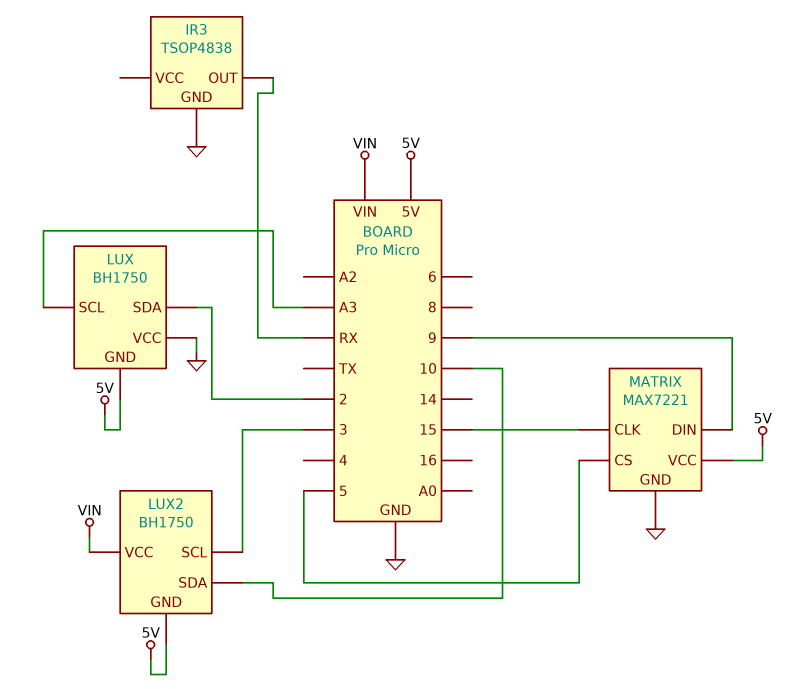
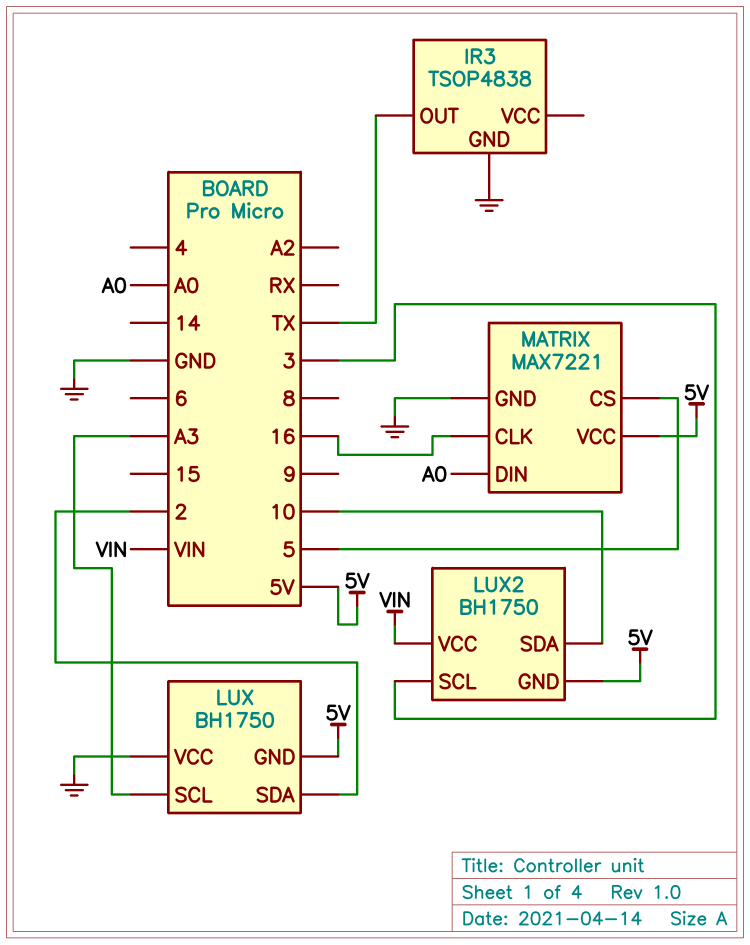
IR3 pin OUT: RX -> TX
MATRIX pin CLK: 15 -> 16
MATRIX pin DIN: 9 -> A0

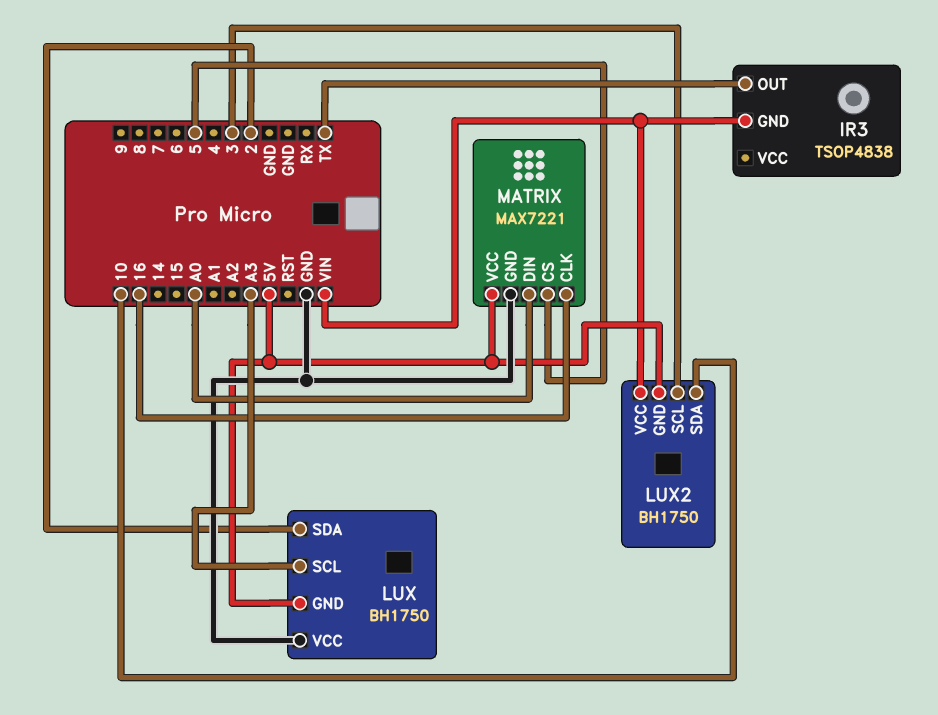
IR3 pin GND: GND -> VIN

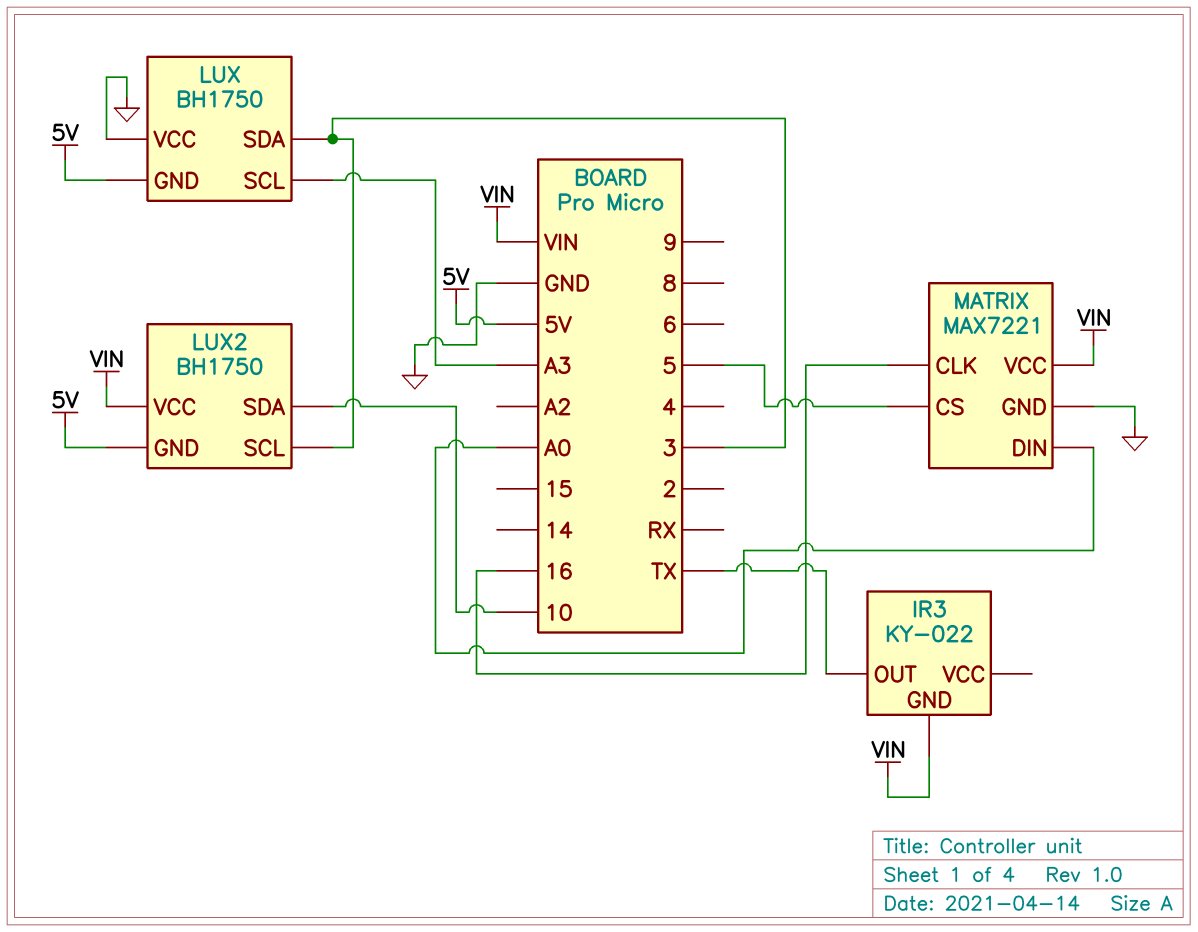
IR3: TSOP4838 -> KY-022
LUX pin SDA: 2 -> 3
MATRIX pin VCC: 5V -> VIN

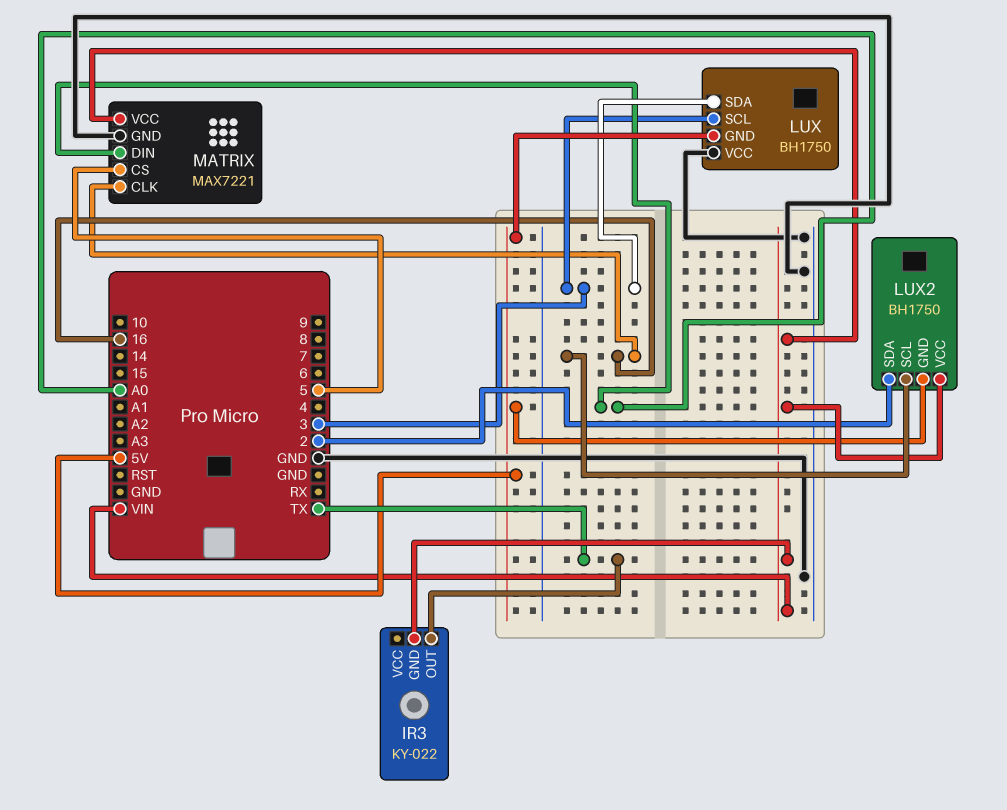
LUX pin SCL: A3 -> 3
LUX2 pin SCL: 3 -> 16
LUX2 pin SDA: 10 -> 2

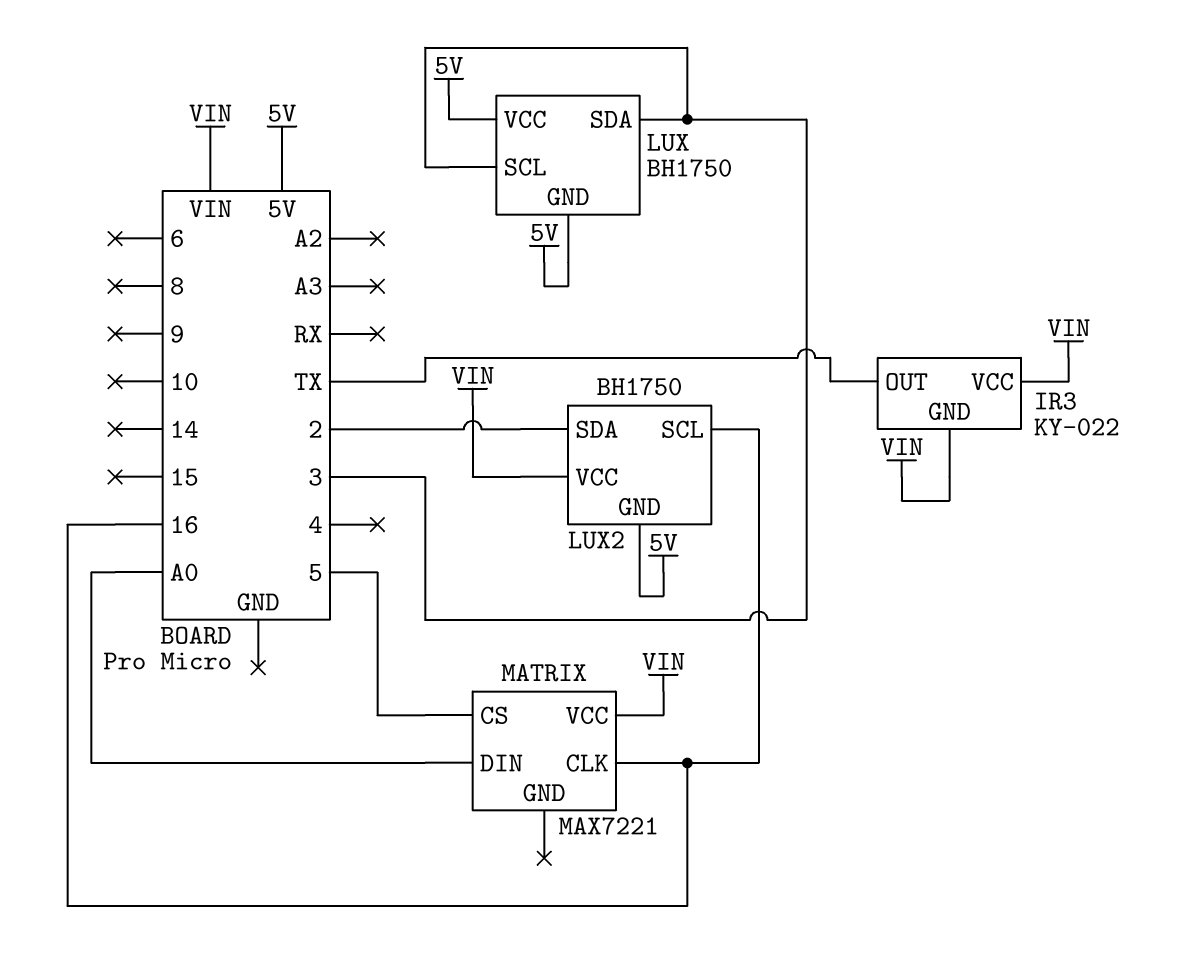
IR3 pin VCC: none -> VIN
LUX pin VCC: GND -> 5V
MATRIX pin GND: GND -> none

